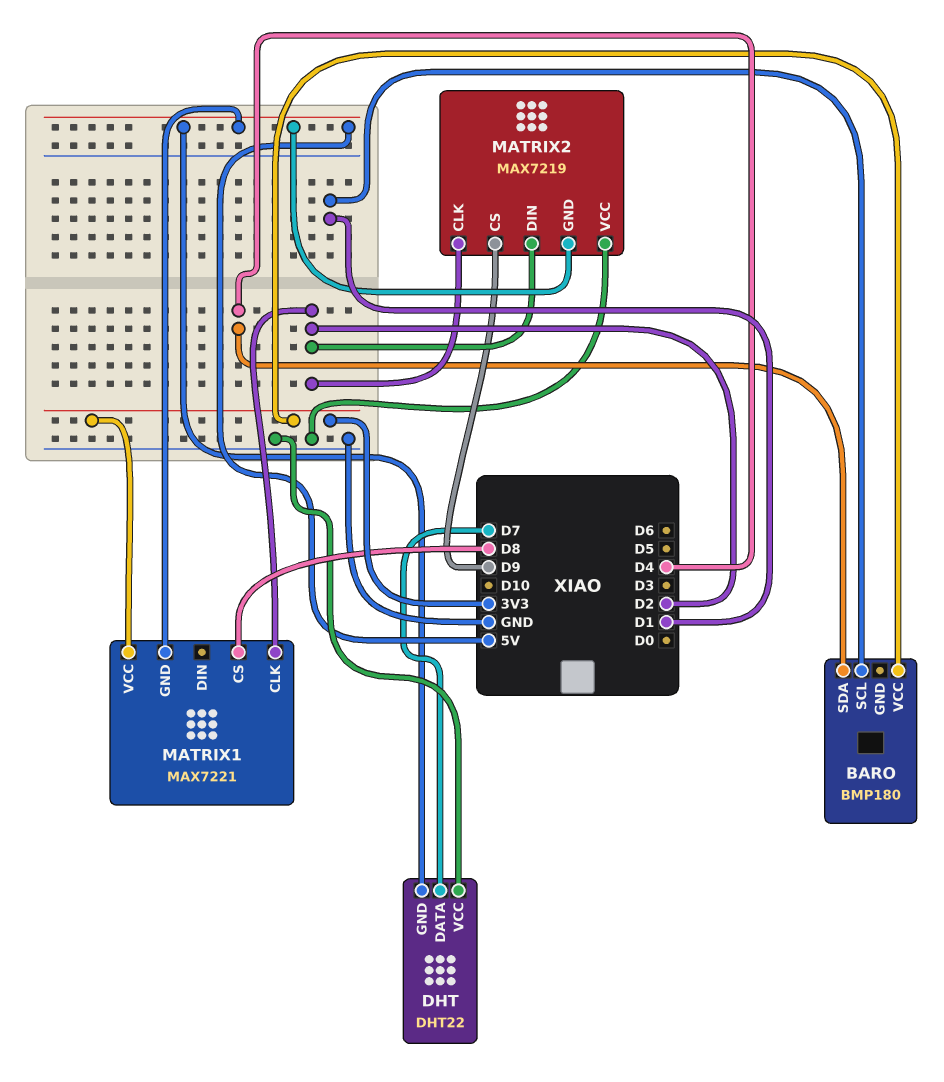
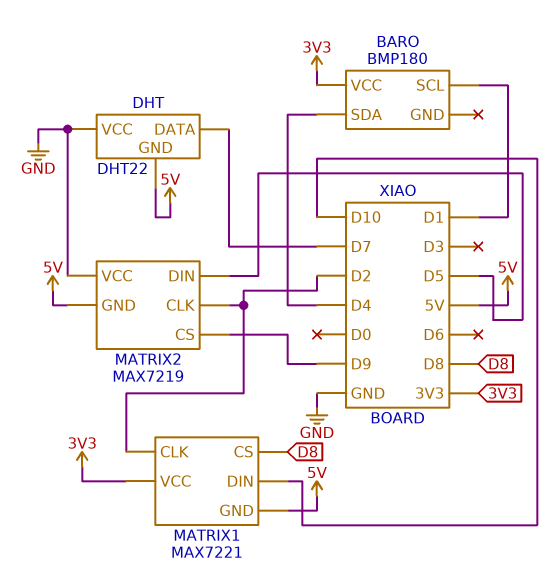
MATRIX1 pin DIN: none -> D10
MATRIX2 pin DIN: D2 -> D5

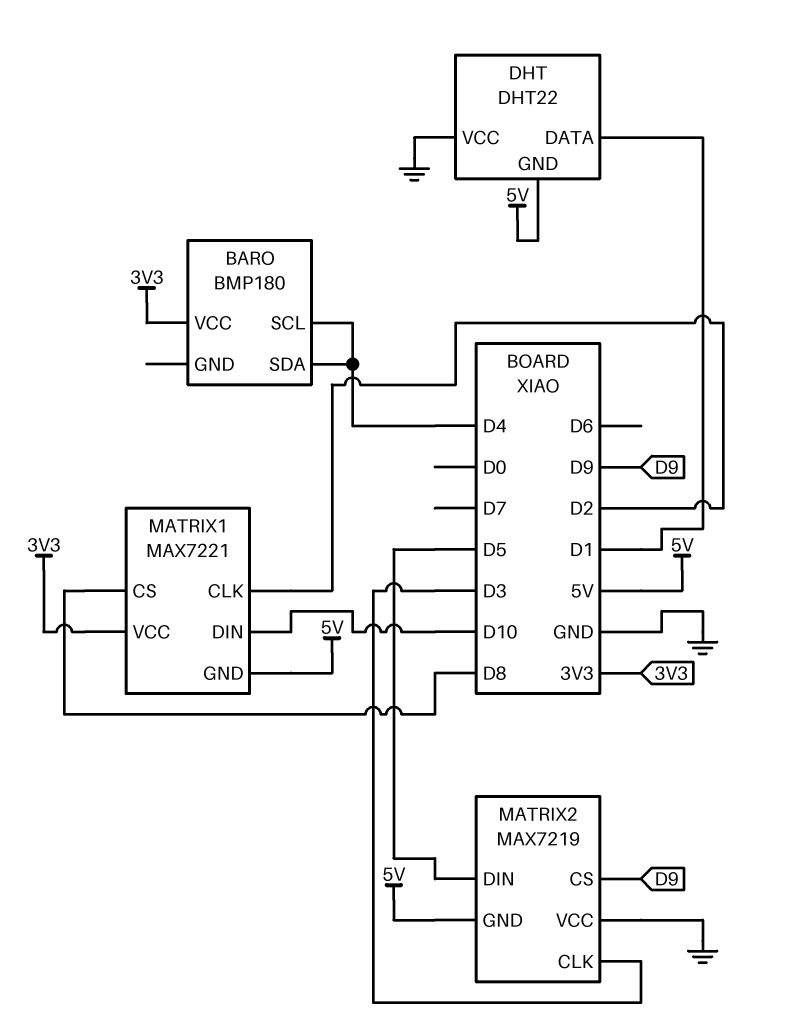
BARO pin SCL: D1 -> D4
DHT pin DATA: D7 -> D1
MATRIX2 pin CLK: D2 -> D3

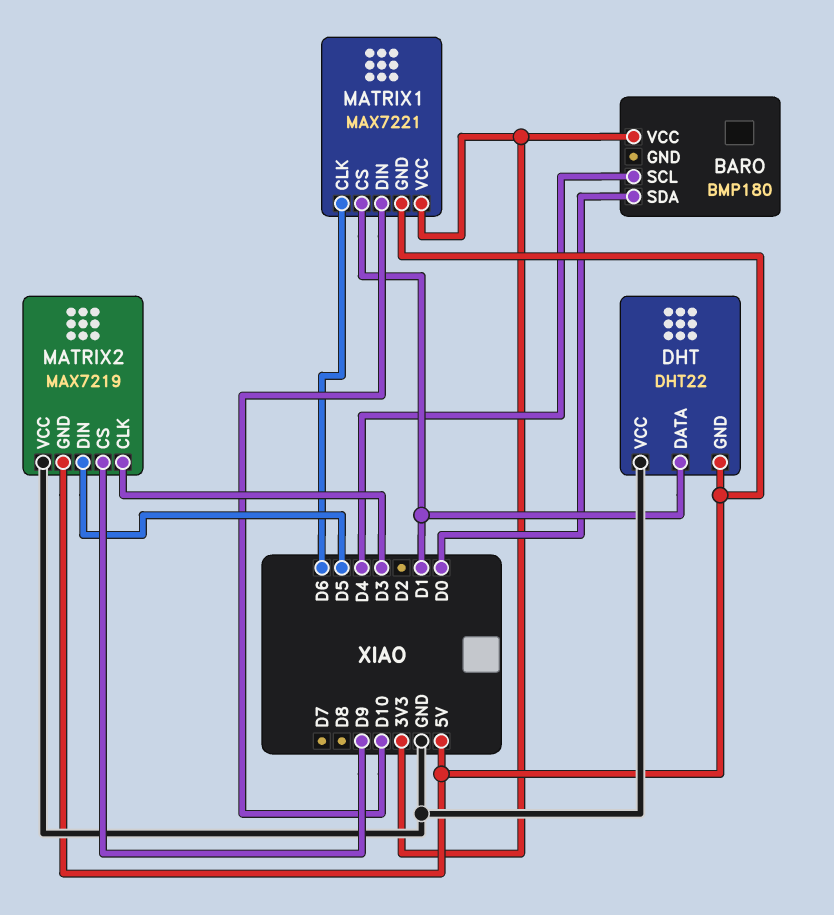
BARO pin SDA: D4 -> D0
MATRIX1 pin CLK: D2 -> D6
MATRIX1 pin CS: D8 -> D1

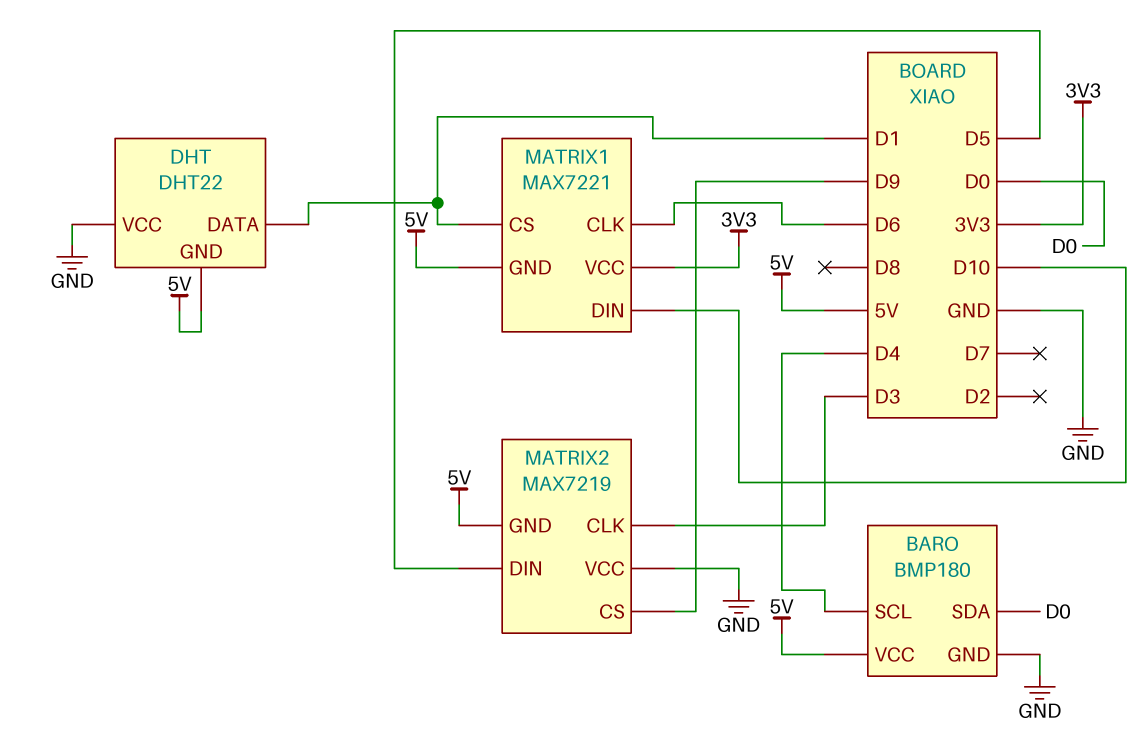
BARO pin GND: none -> GND
BARO pin VCC: 3V3 -> 5V

